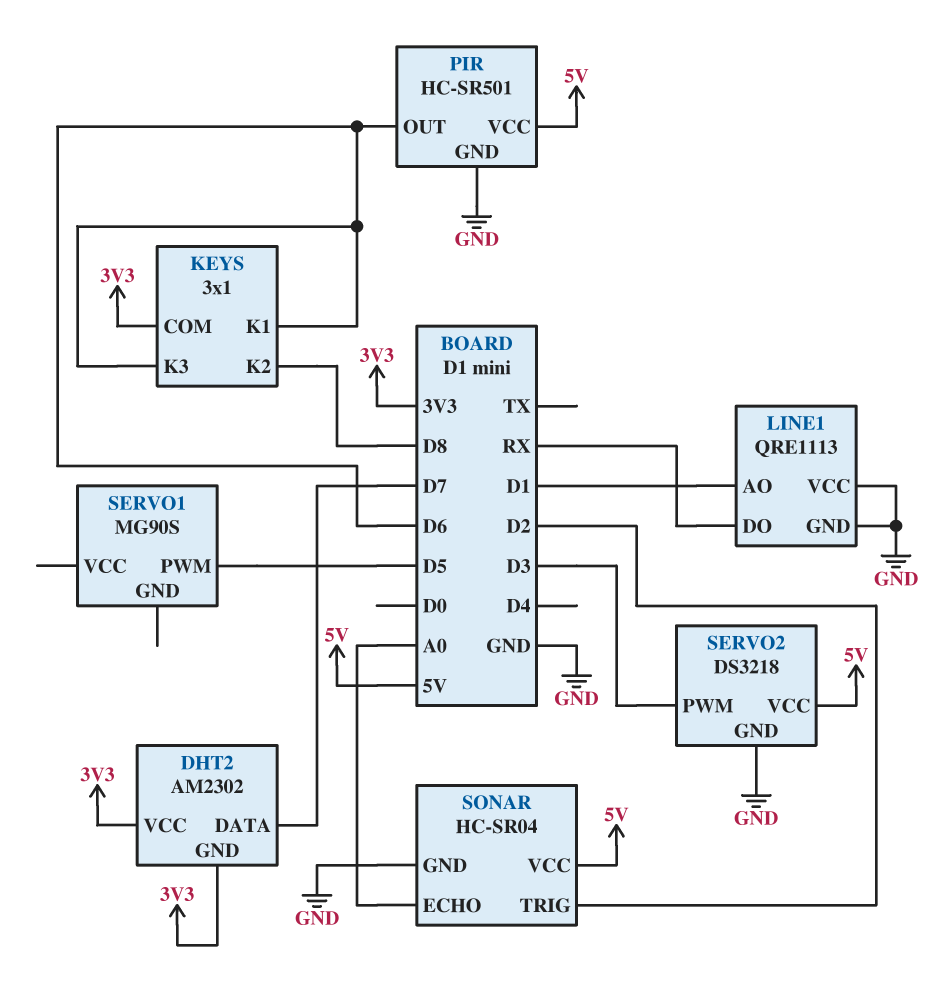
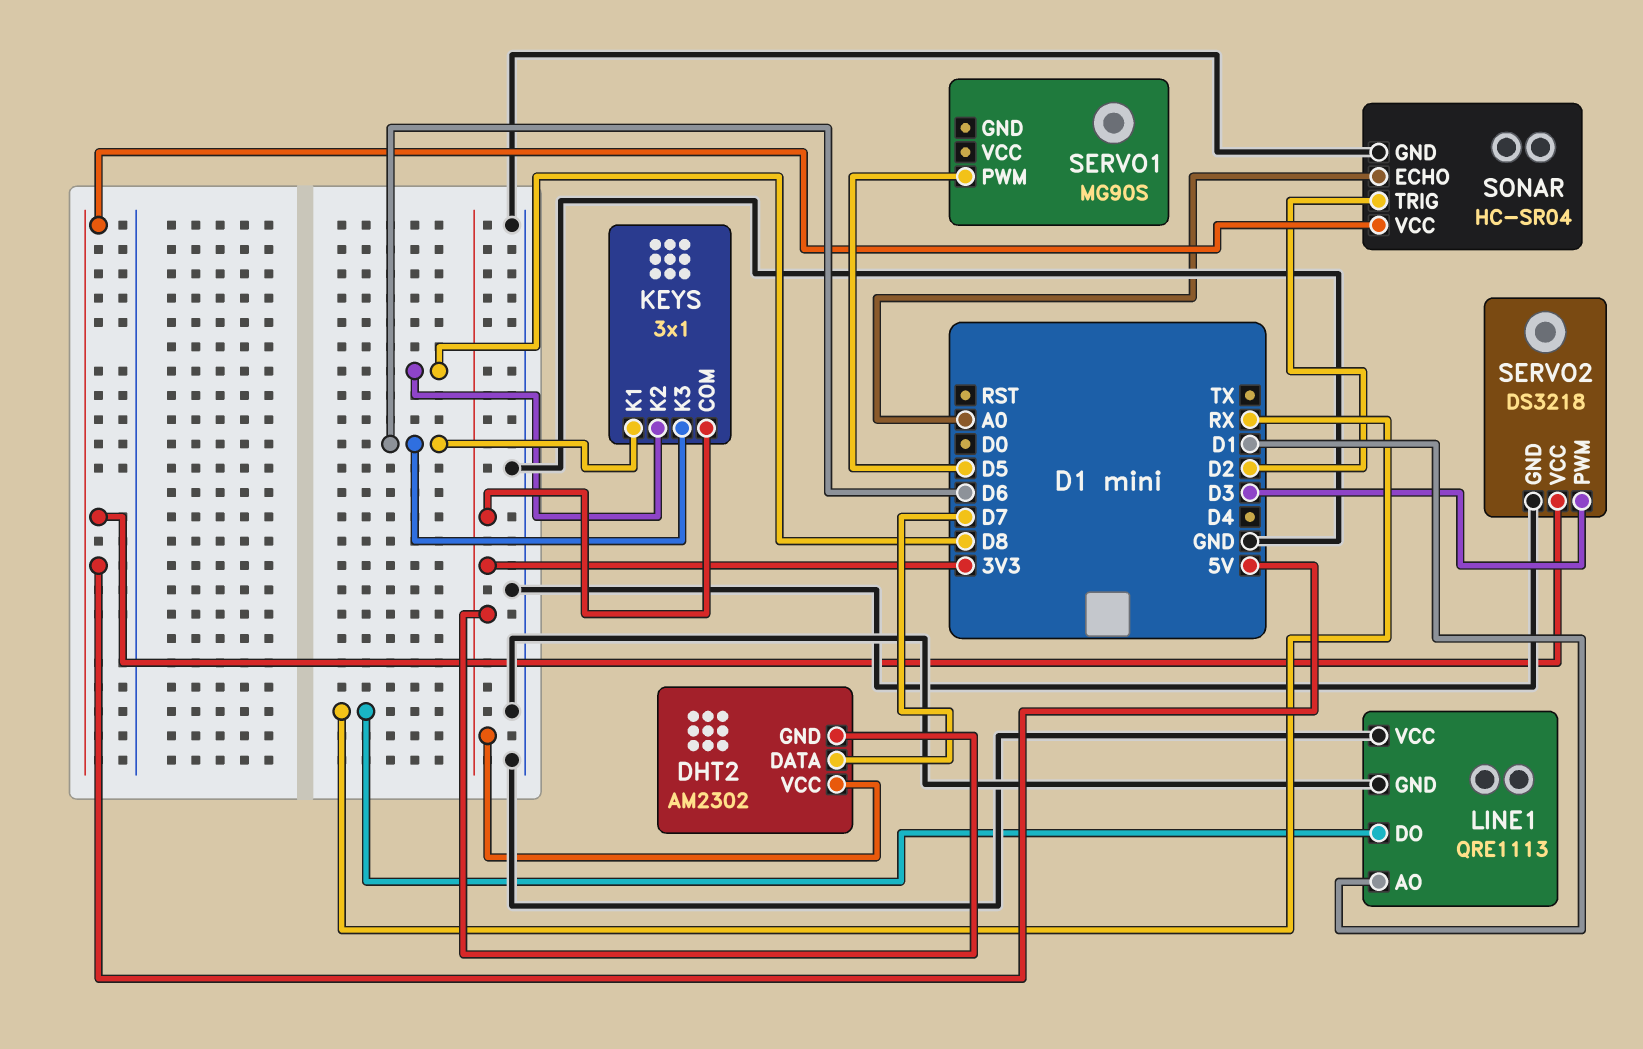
PIR: HC-SR501 -> none
PIR pin GND: GND -> none
PIR pin OUT: D6 -> none
PIR pin VCC: 5V -> none

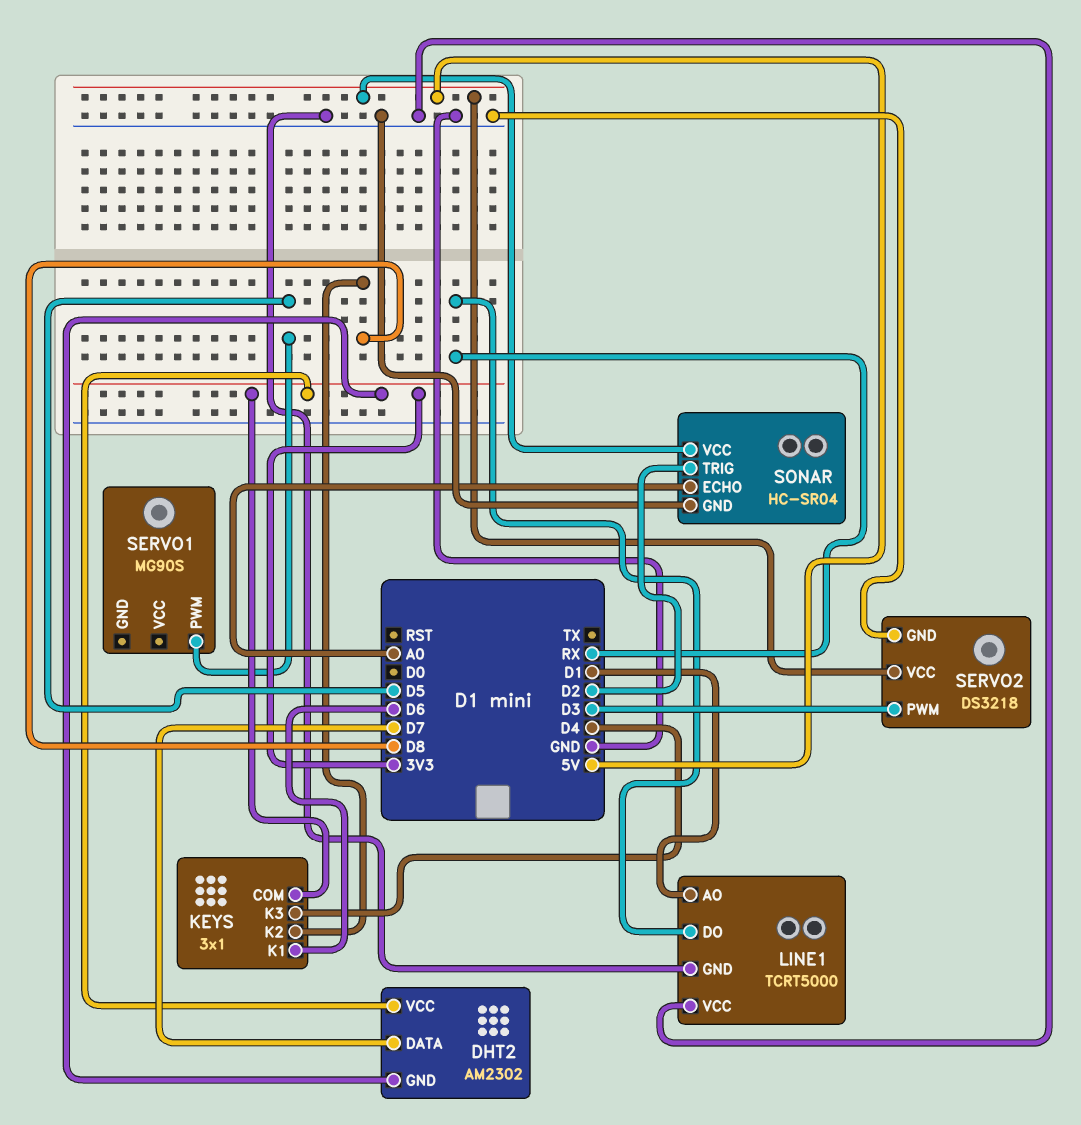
KEYS pin K3: D6 -> D4
LINE1: QRE1113 -> TCRT5000

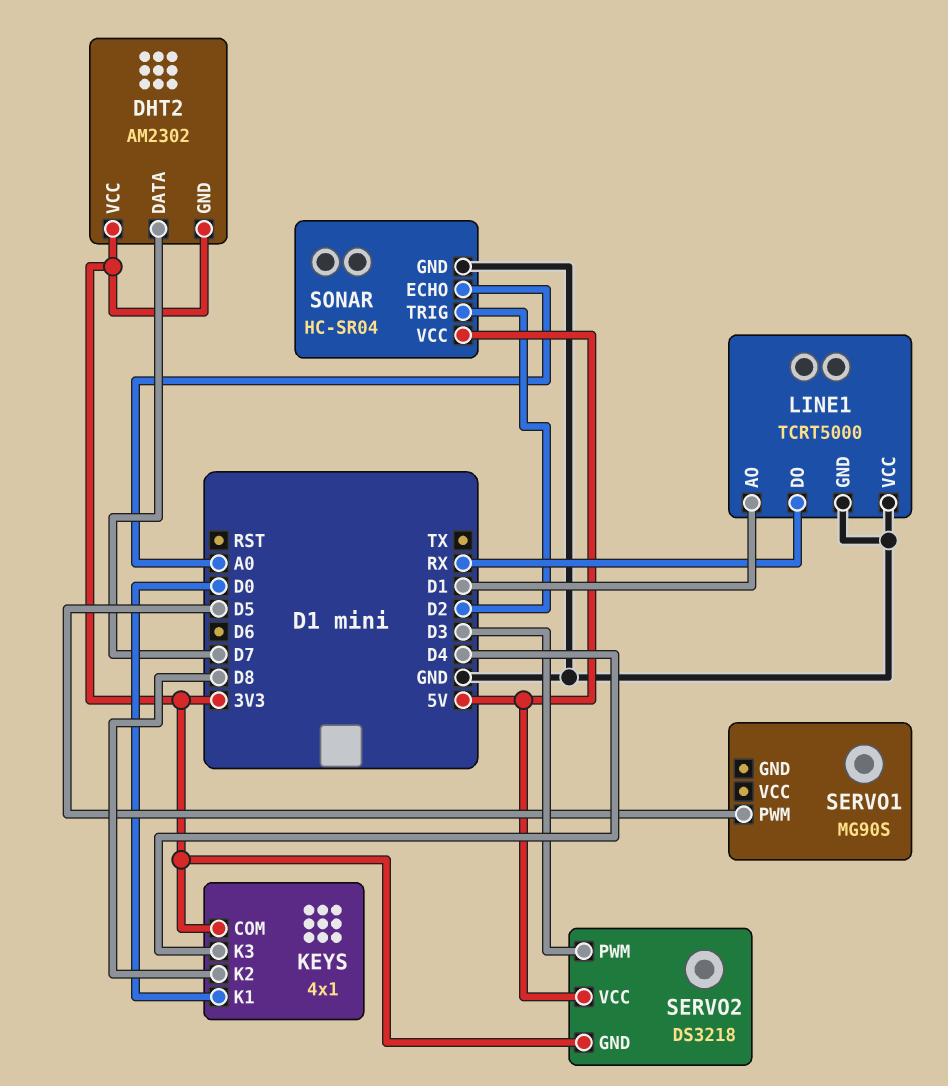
KEYS: 3x1 -> 4x1
KEYS pin K1: D6 -> D0
SERVO2 pin GND: GND -> 3V3

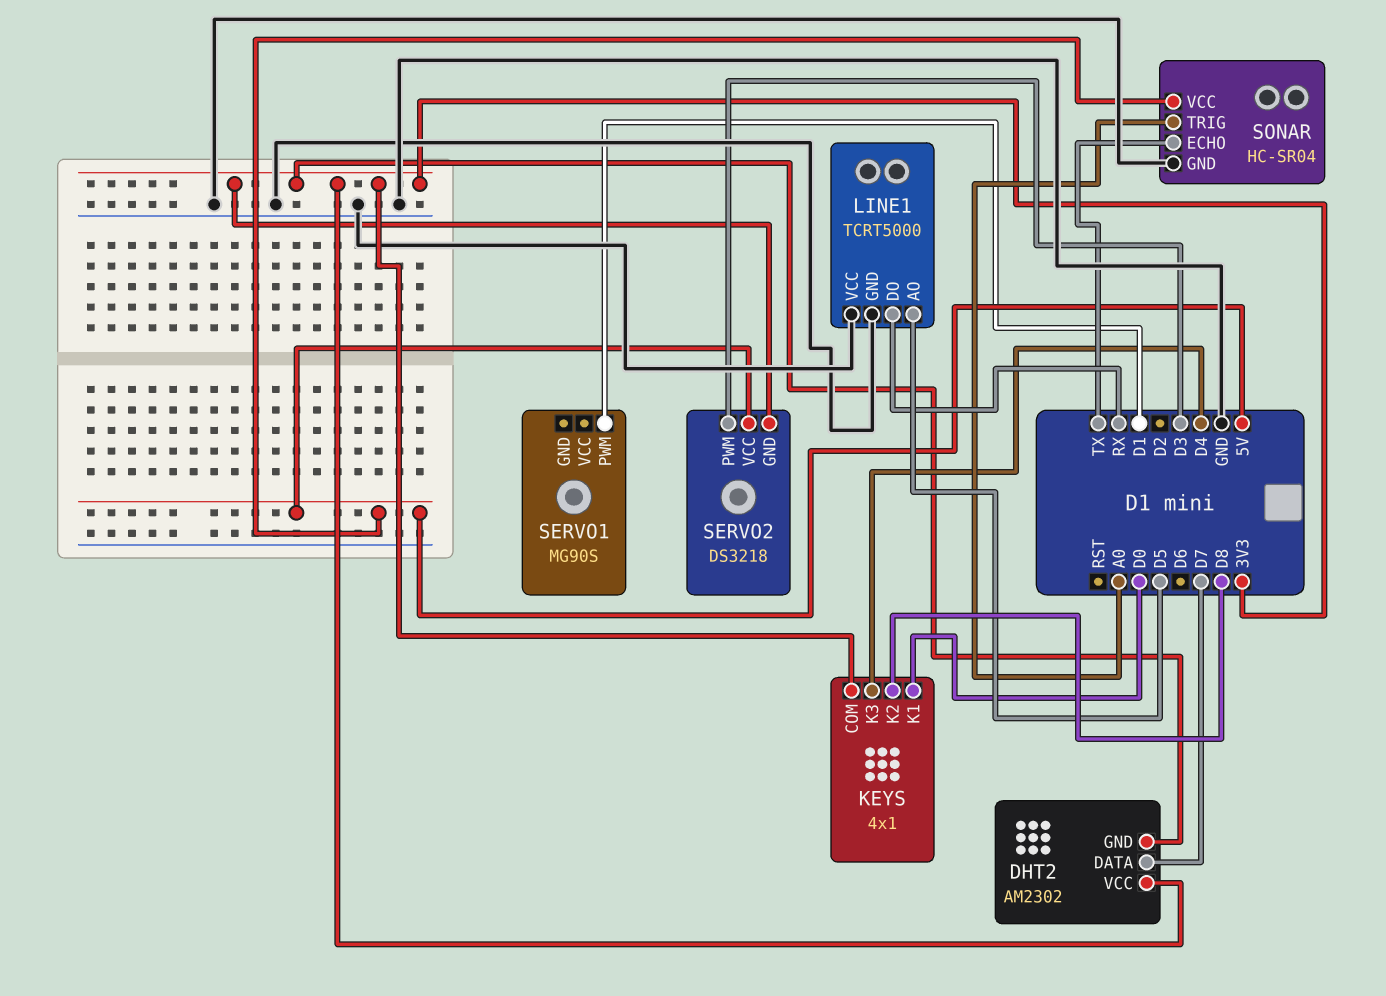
LINE1 pin AO: D1 -> D5
SERVO1 pin PWM: D5 -> D1
SONAR pin ECHO: A0 -> TX
SONAR pin TRIG: D2 -> A0

